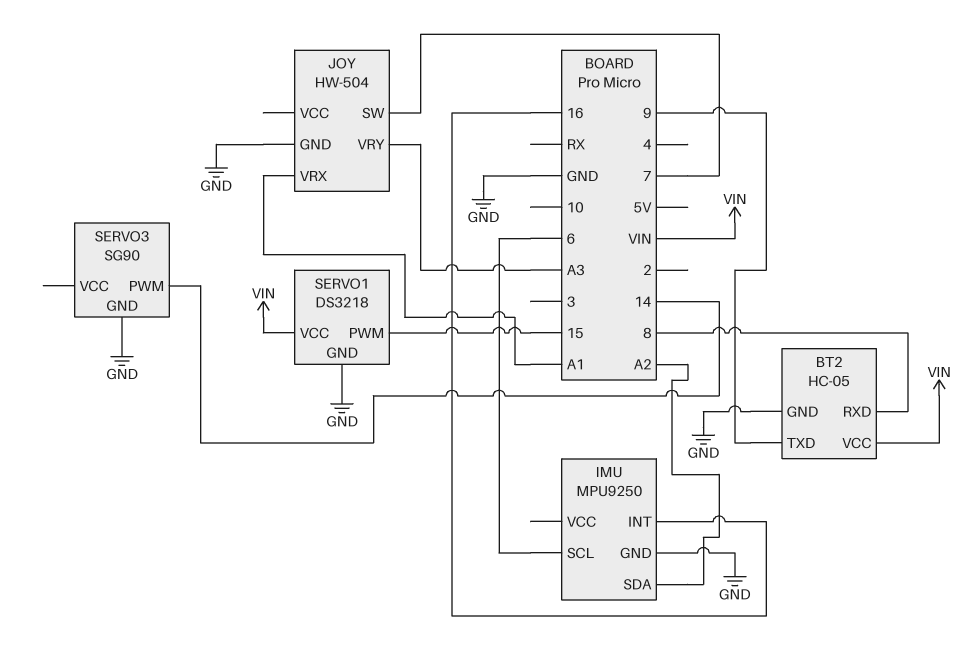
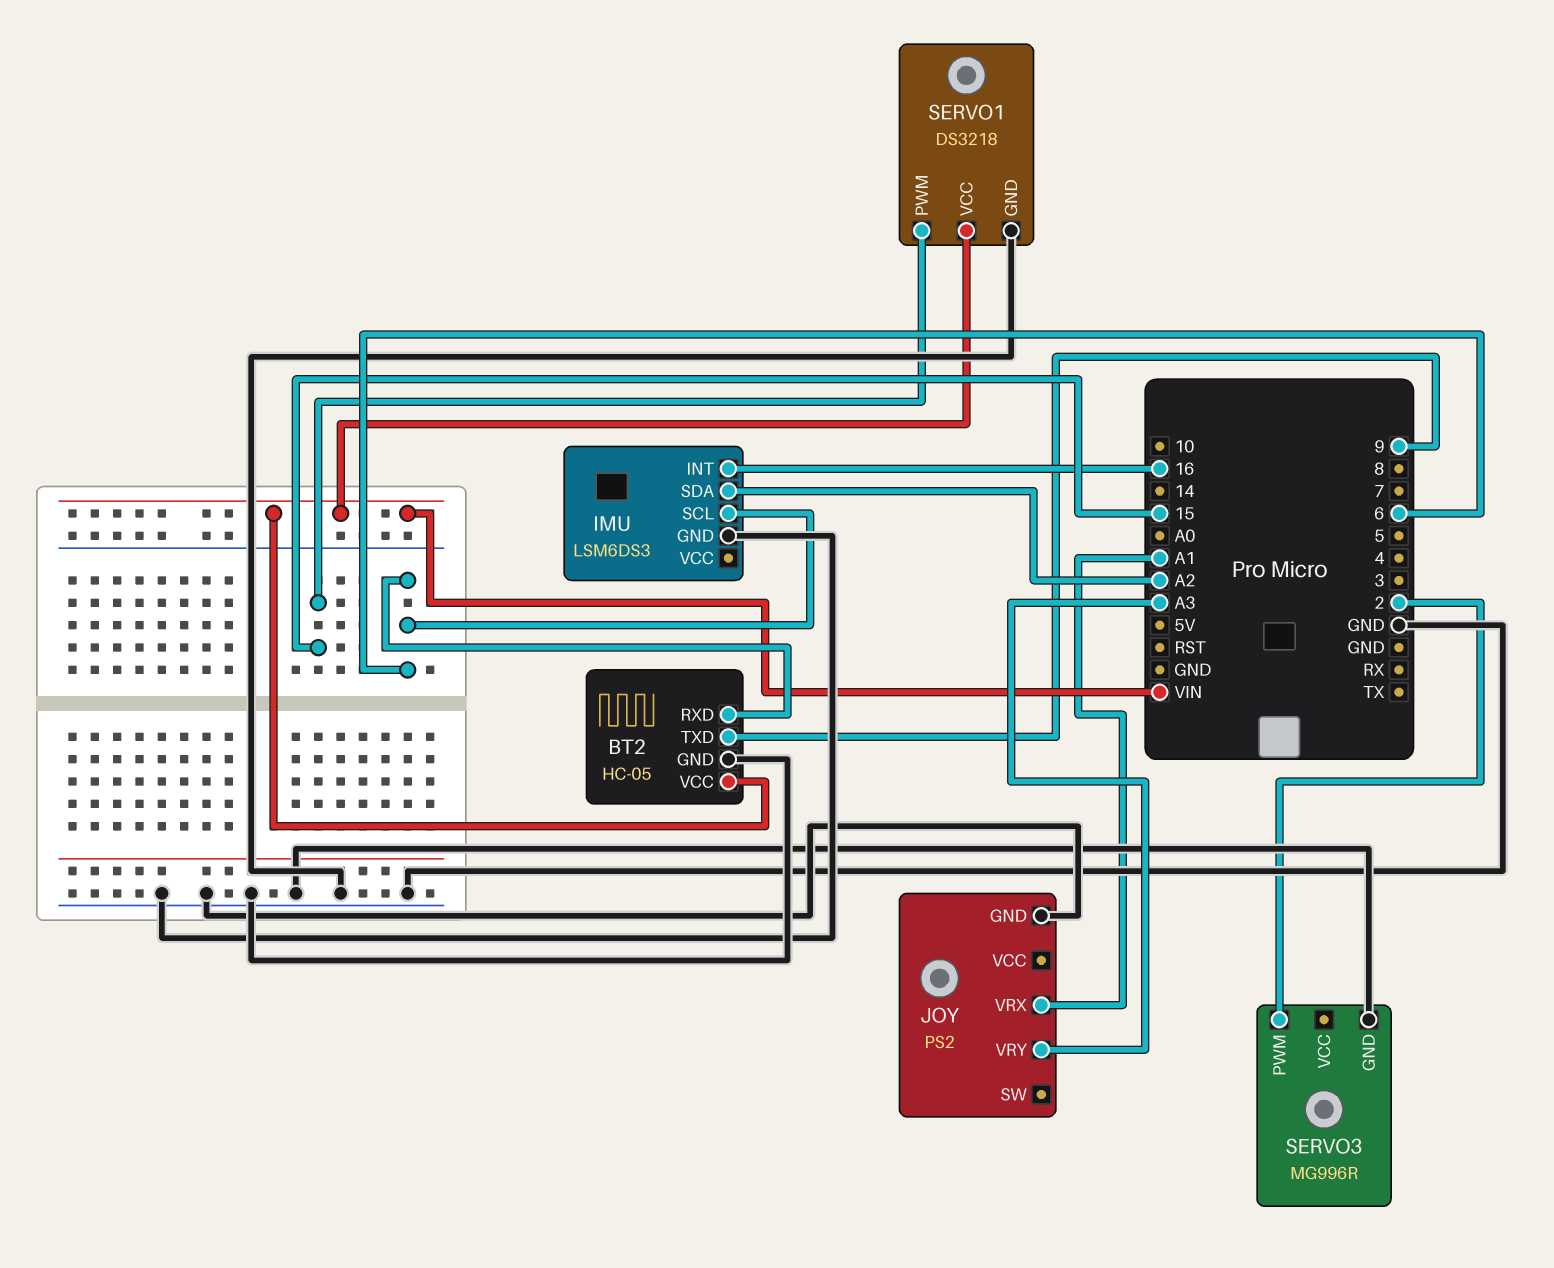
BT2 pin RXD: 8 -> 6
IMU: MPU9250 -> LSM6DS3
JOY: HW-504 -> PS2
JOY pin SW: 7 -> none
SERVO3: SG90 -> MG996R
SERVO3 pin PWM: 14 -> 2

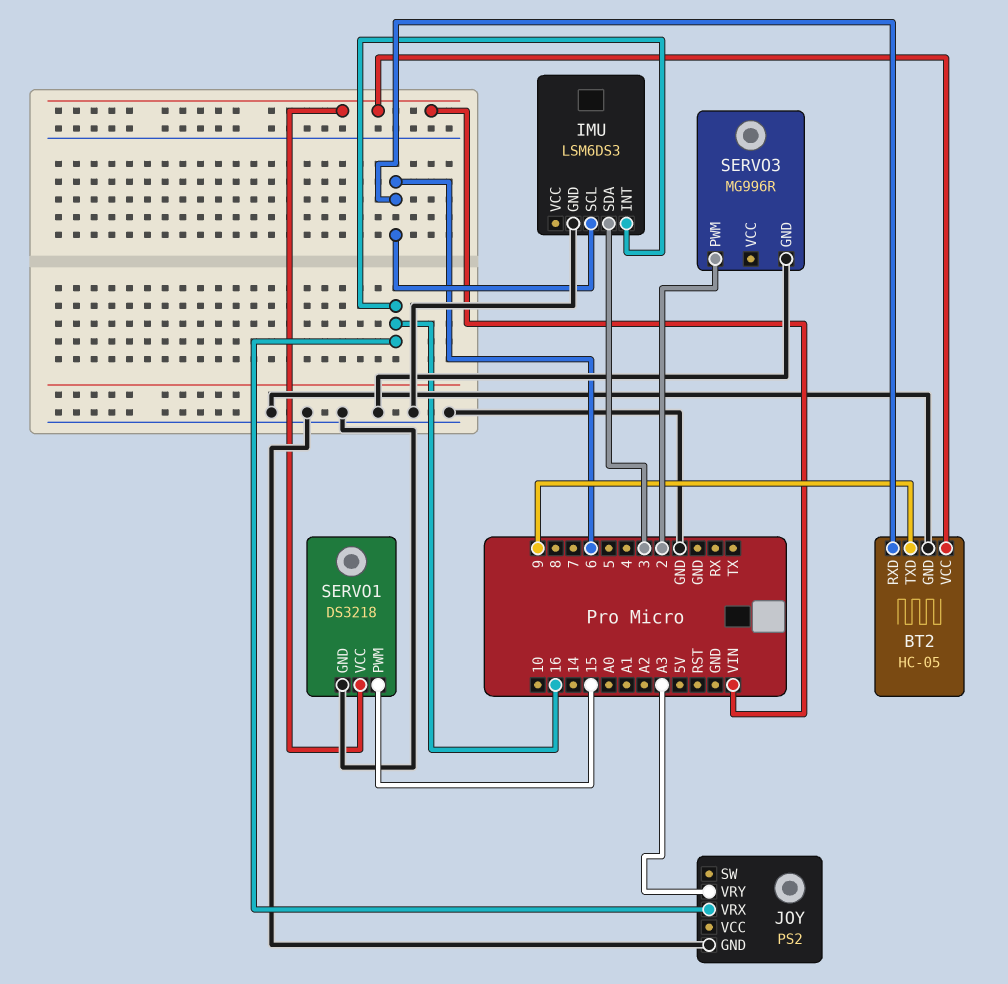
IMU pin SDA: A2 -> 3
JOY pin VRX: A1 -> 16

